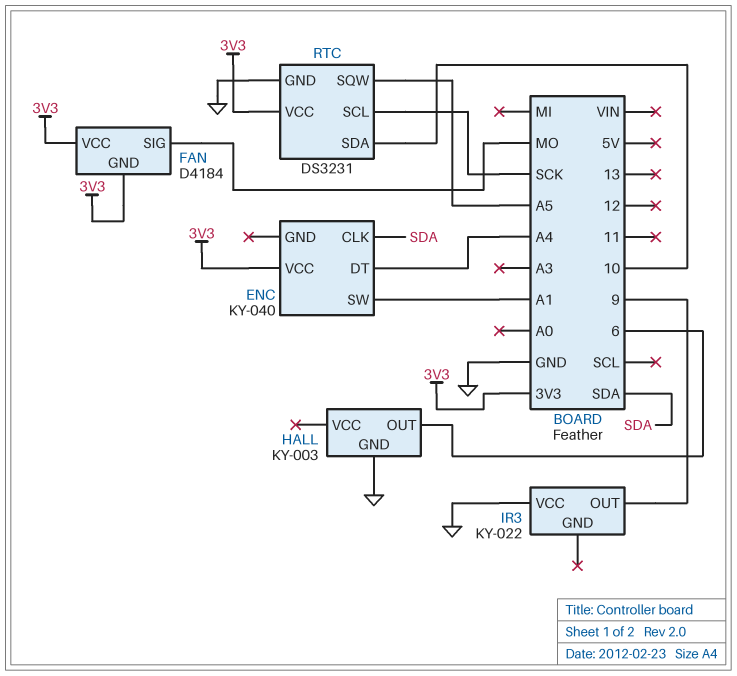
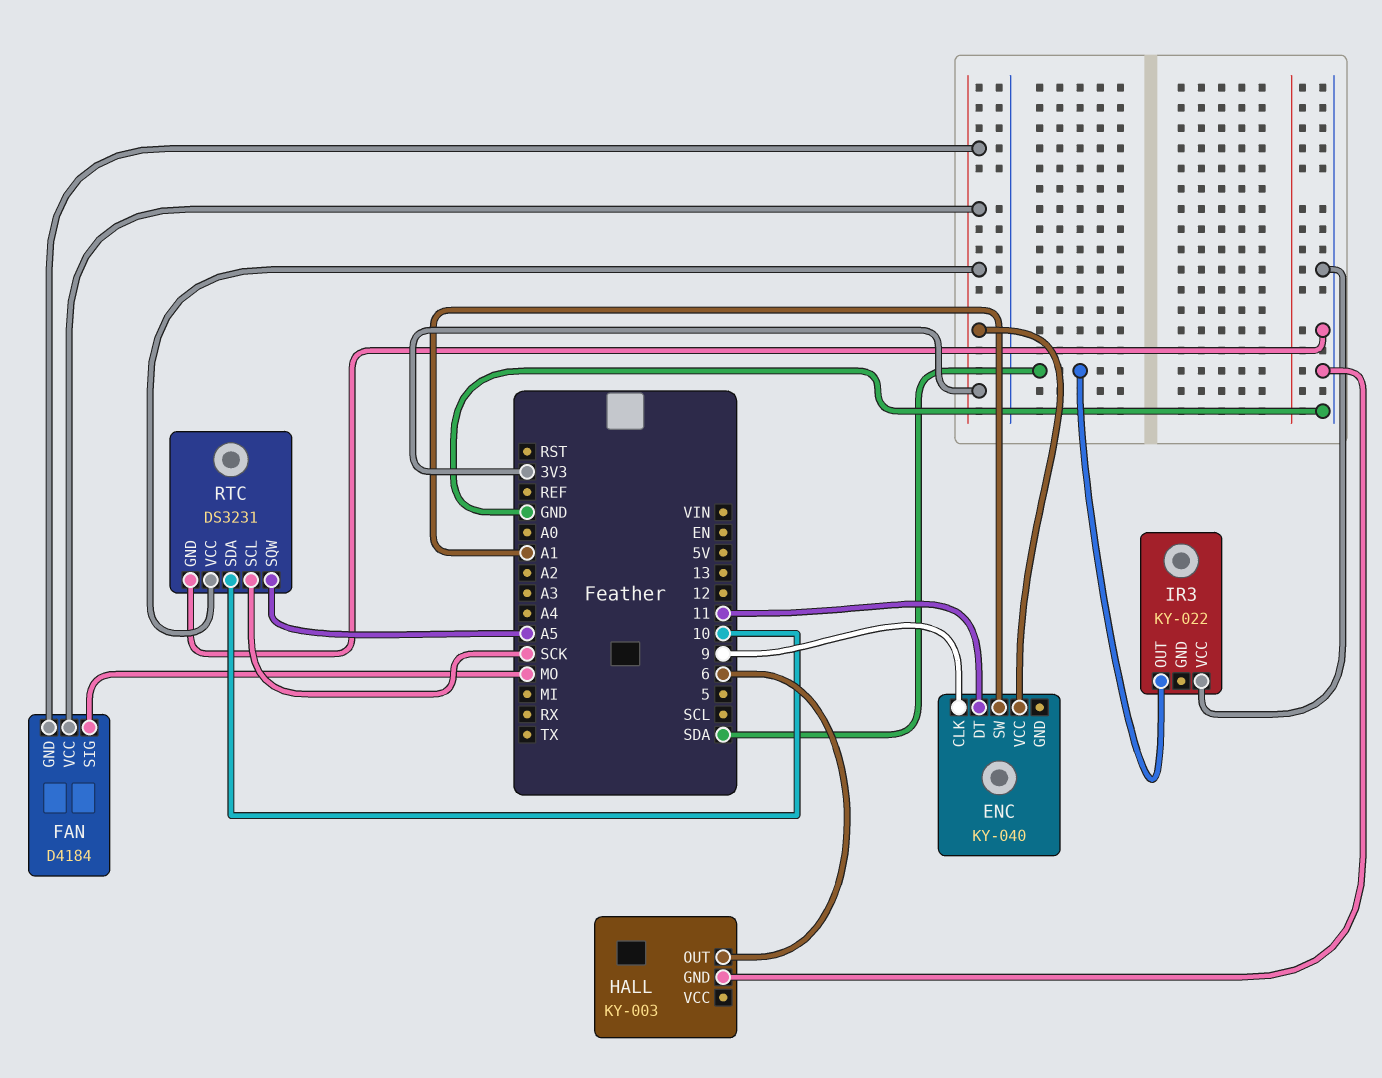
ENC pin CLK: SDA -> 9
ENC pin DT: A4 -> 11
IR3 pin OUT: 9 -> SDA

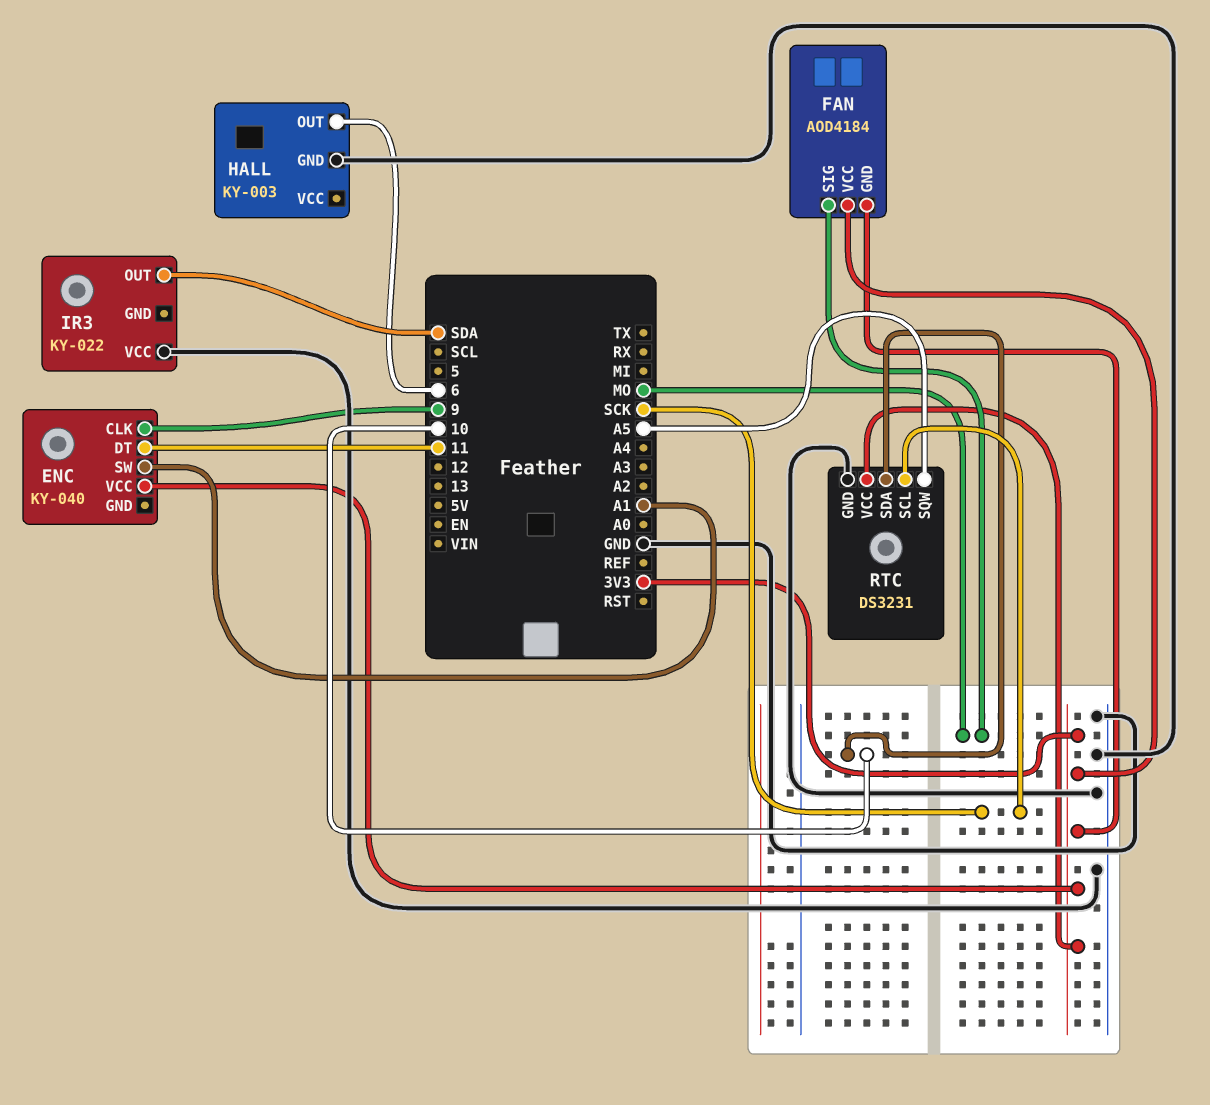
FAN: D4184 -> AOD4184

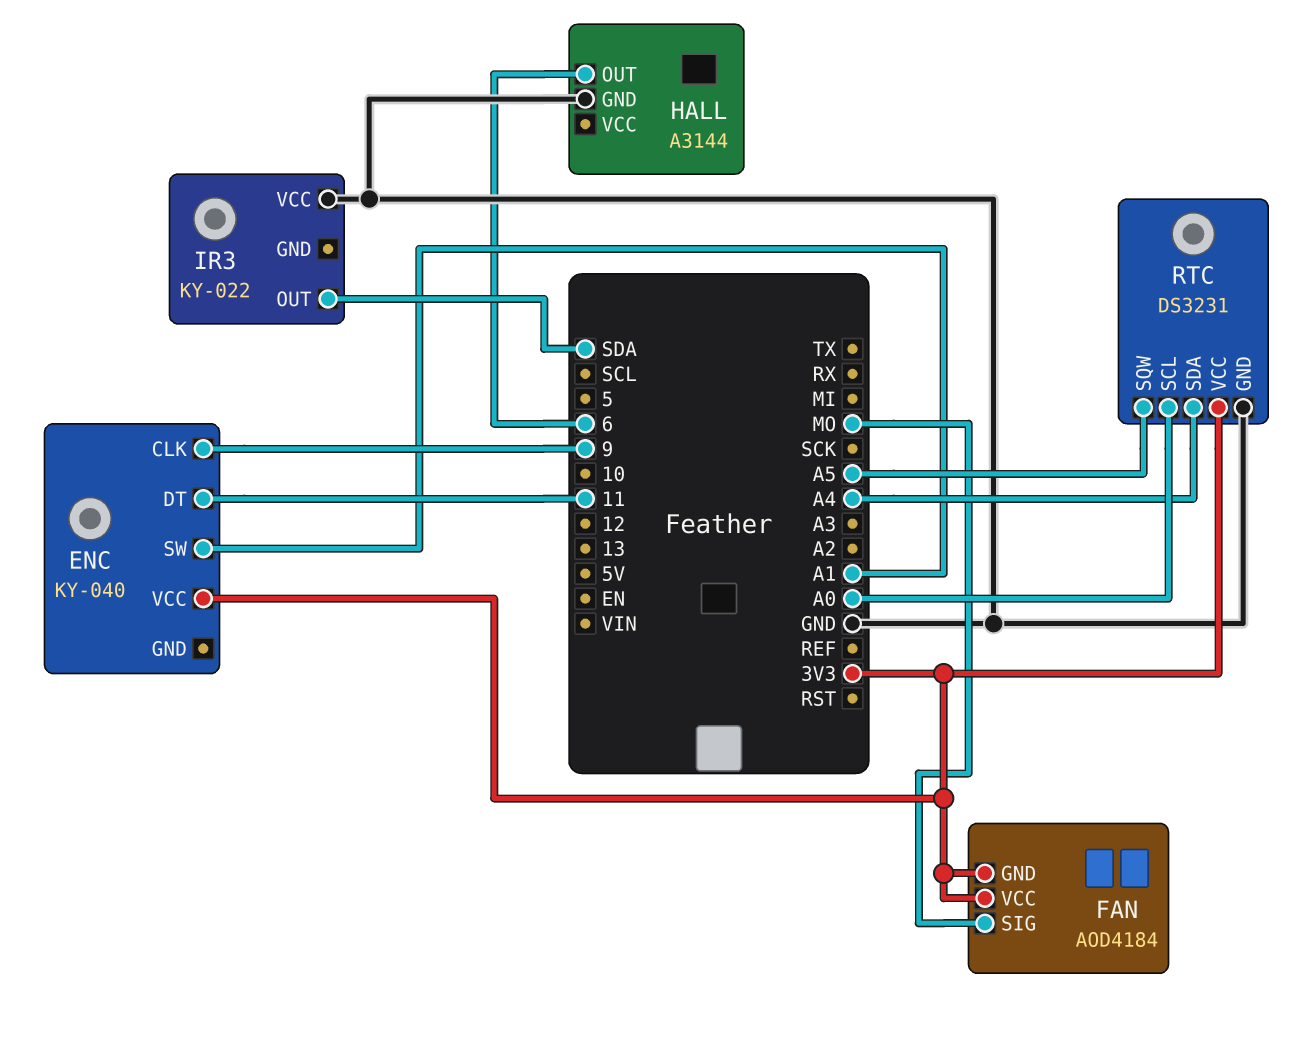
HALL: KY-003 -> A3144
RTC pin SCL: SCK -> A0
RTC pin SDA: 10 -> A4

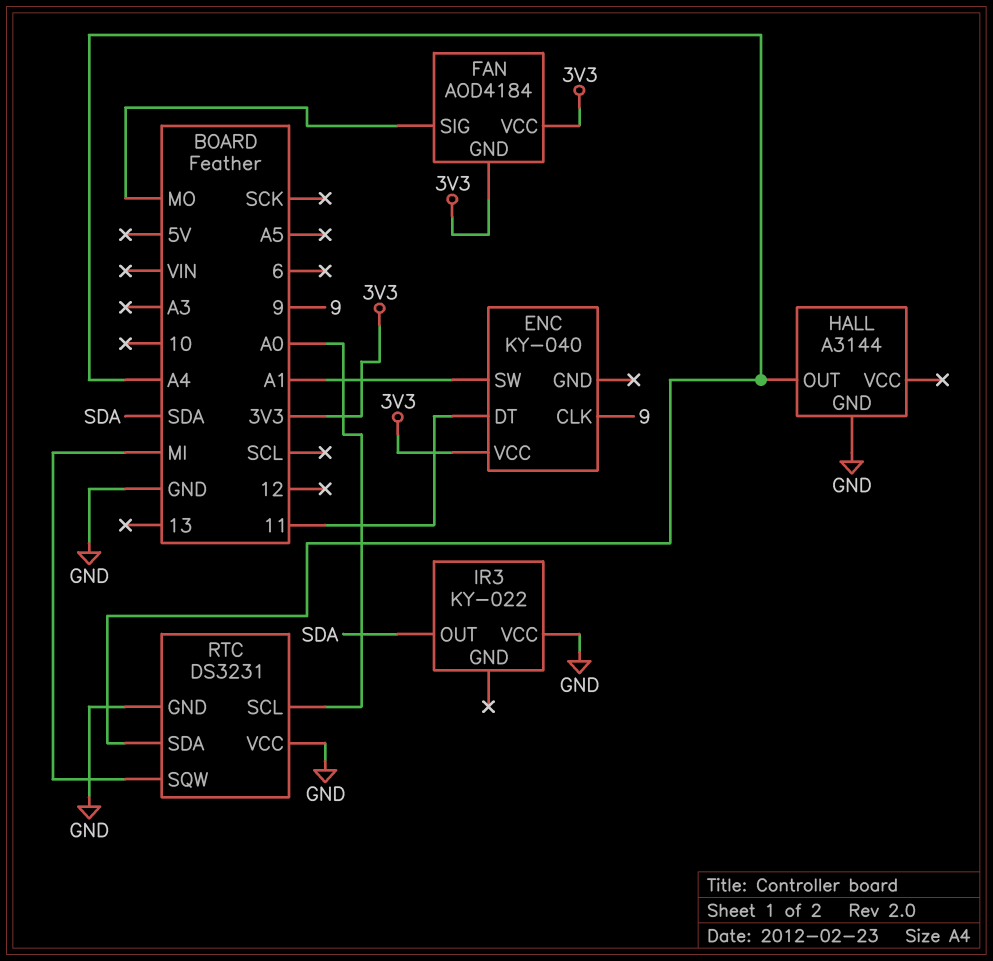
HALL pin OUT: 6 -> A4
RTC pin SQW: A5 -> MI
RTC pin VCC: 3V3 -> GND

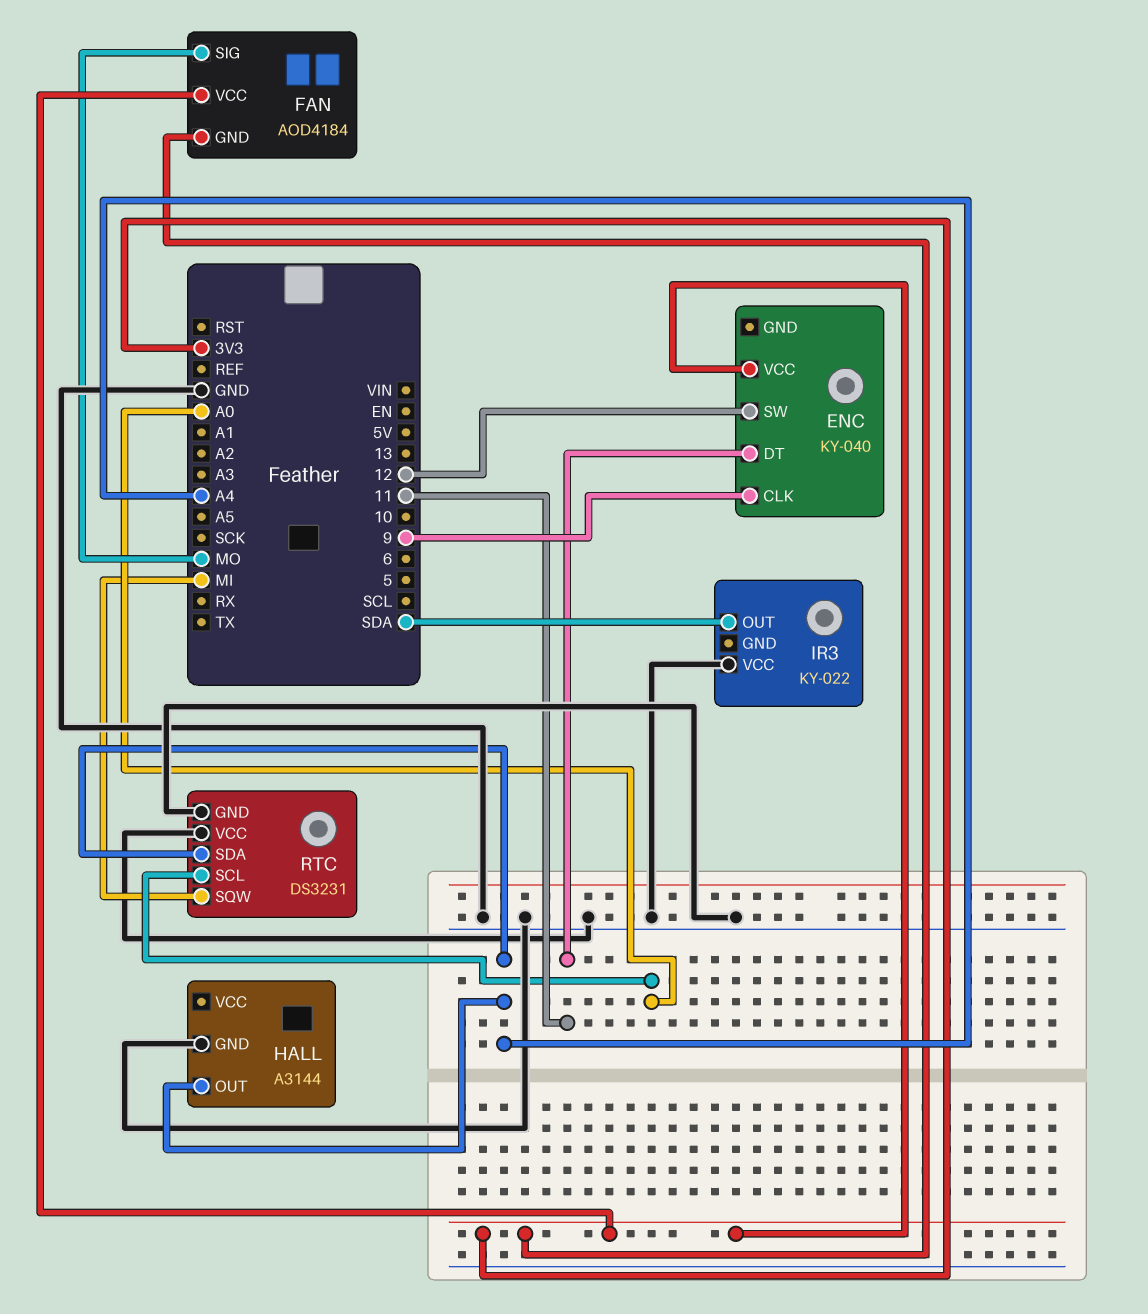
ENC pin SW: A1 -> 12

